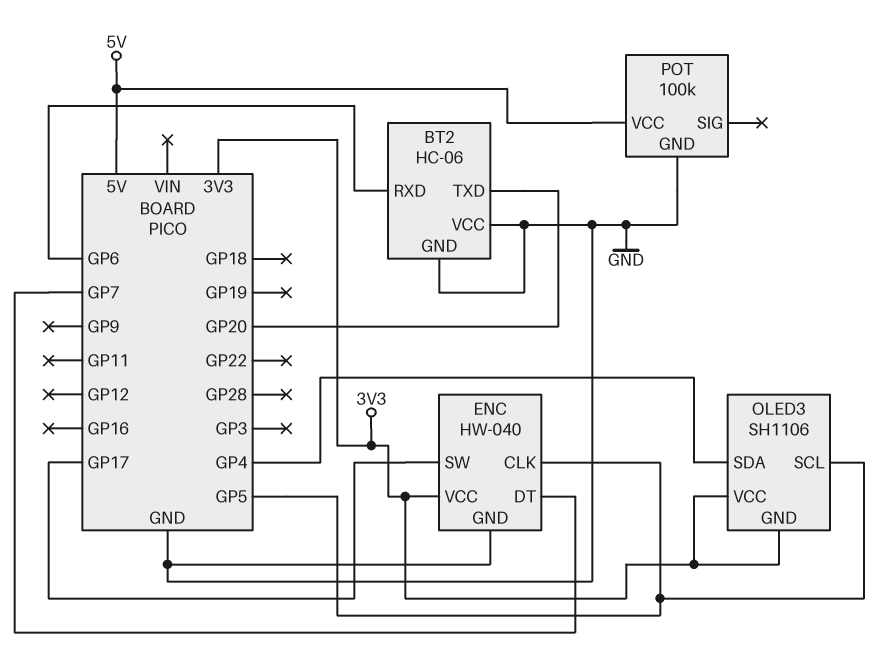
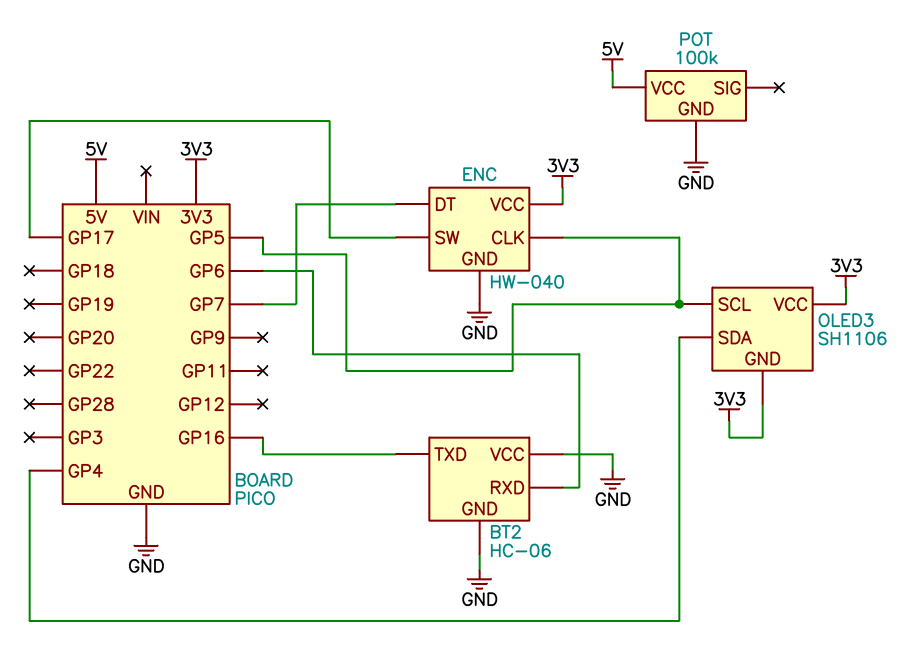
BT2 pin TXD: GP20 -> GP16

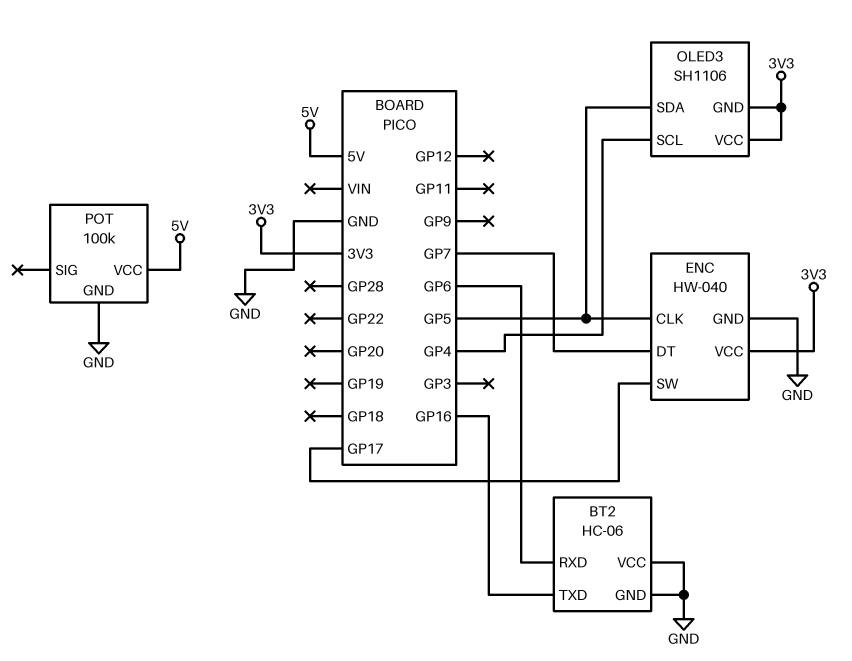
OLED3 pin SCL: GP5 -> GP4
OLED3 pin SDA: GP4 -> GP5

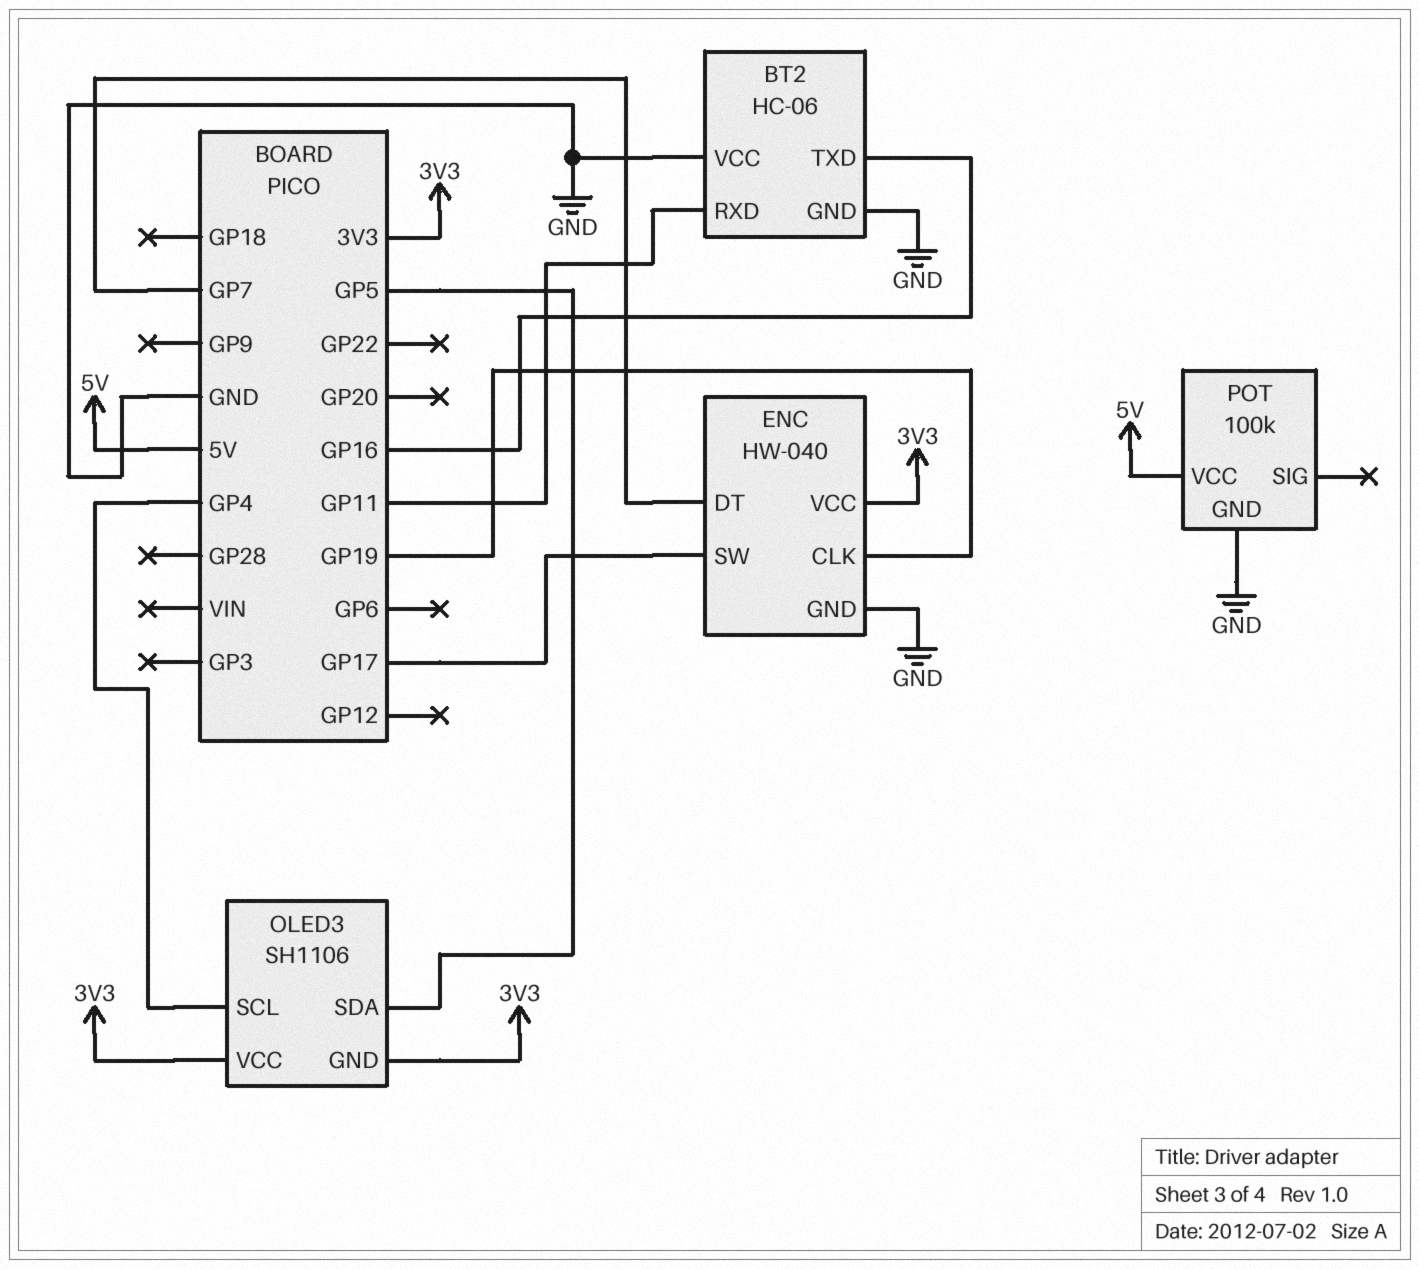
BT2 pin RXD: GP6 -> GP11
ENC pin CLK: GP5 -> GP19

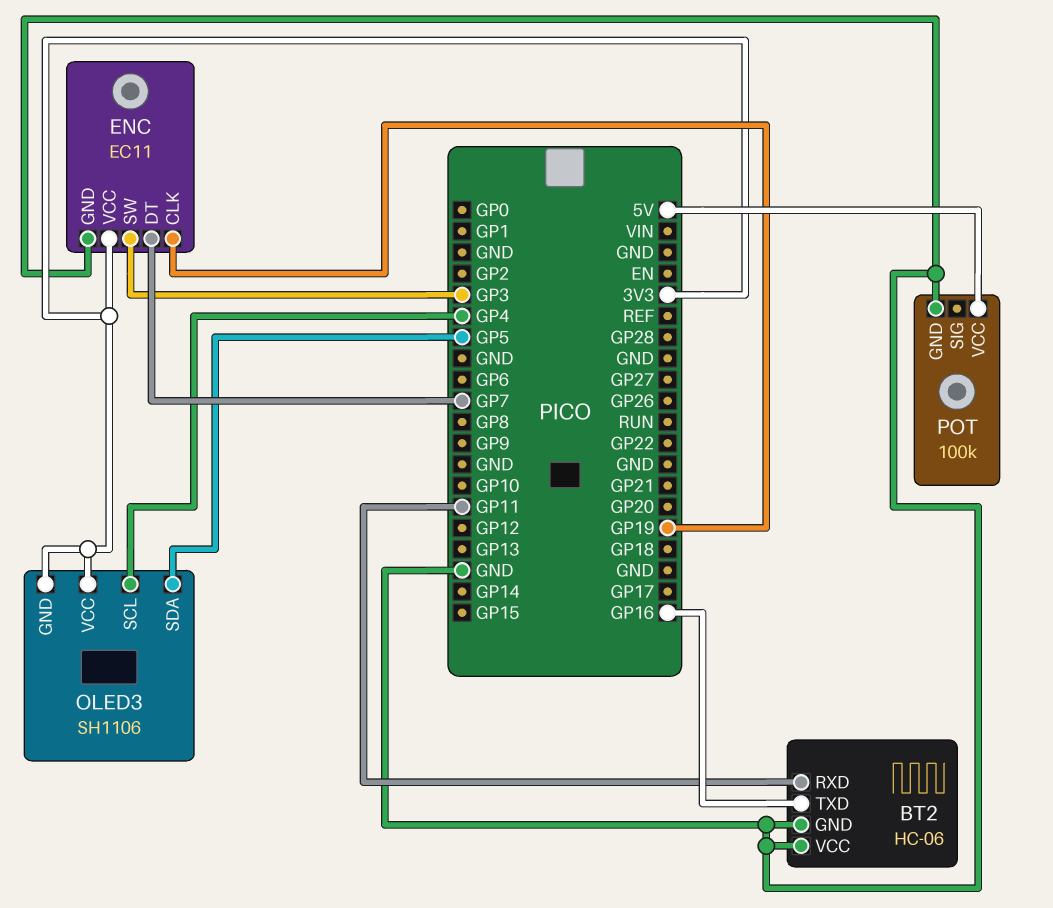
ENC: HW-040 -> EC11
ENC pin SW: GP17 -> GP3

